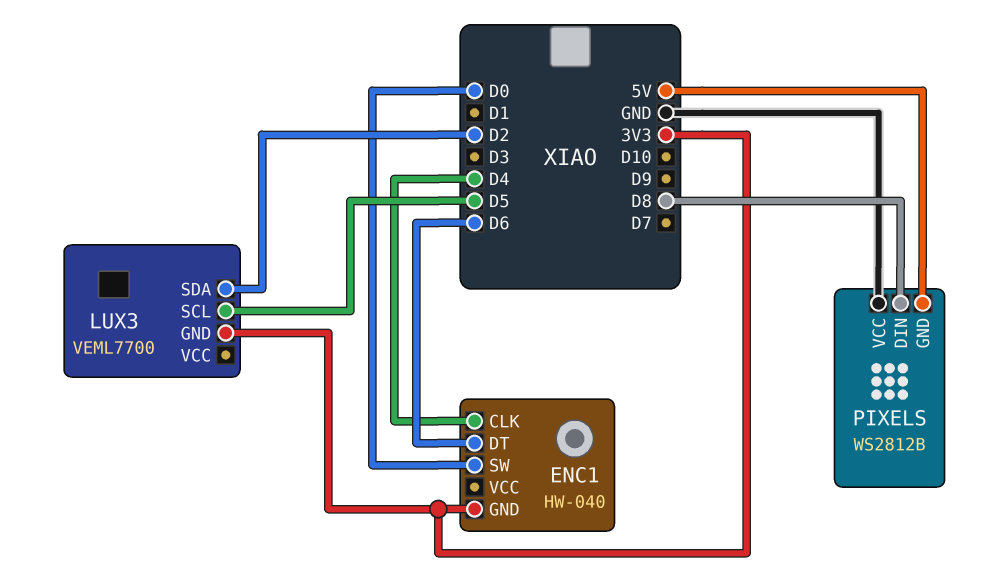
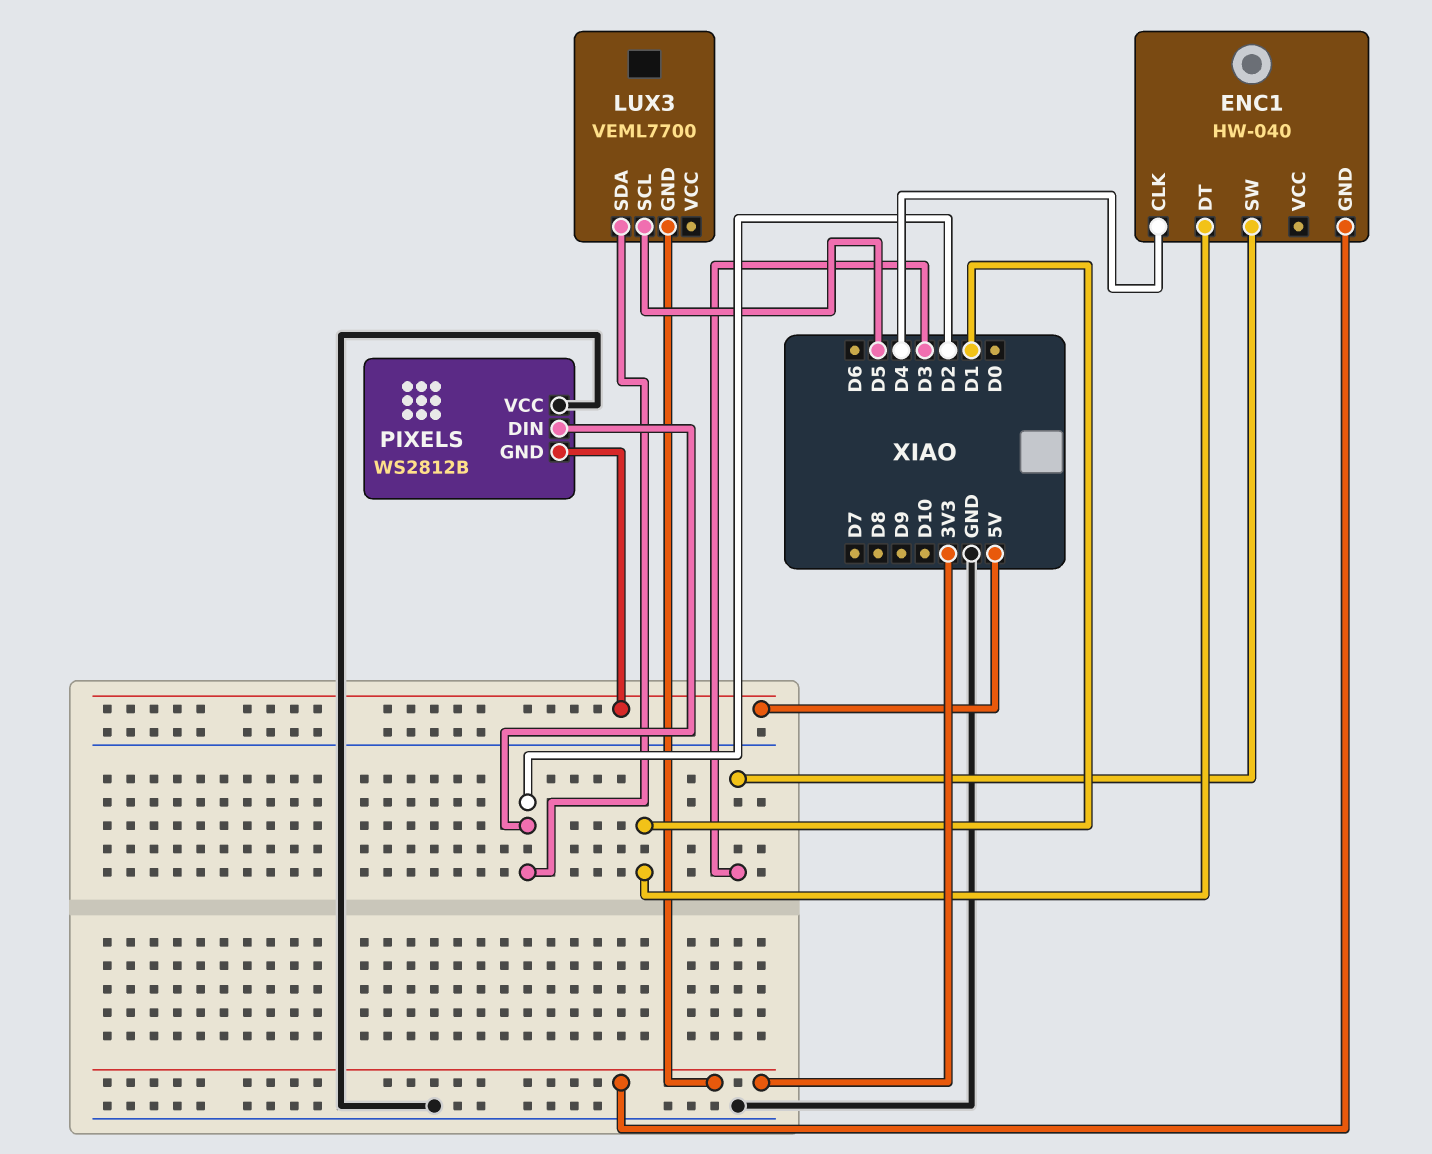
ENC1 pin DT: D6 -> D1
ENC1 pin SW: D0 -> D3
PIXELS pin DIN: D8 -> D2

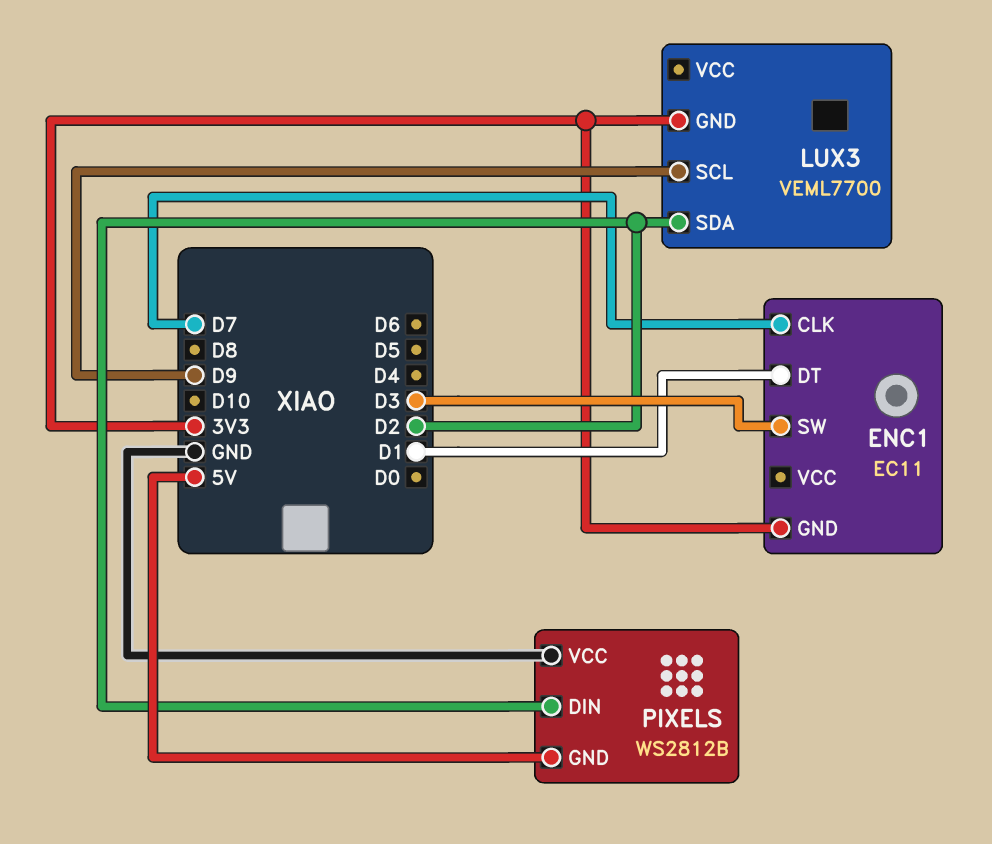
ENC1: HW-040 -> EC11
ENC1 pin CLK: D4 -> D7
LUX3 pin SCL: D5 -> D9

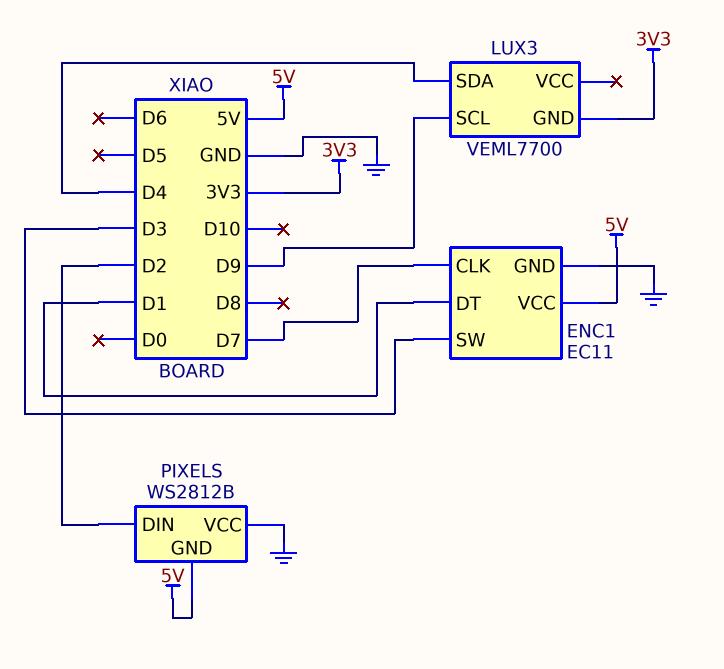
ENC1 pin GND: 3V3 -> GND
ENC1 pin VCC: none -> 5V
LUX3 pin SDA: D2 -> D4

